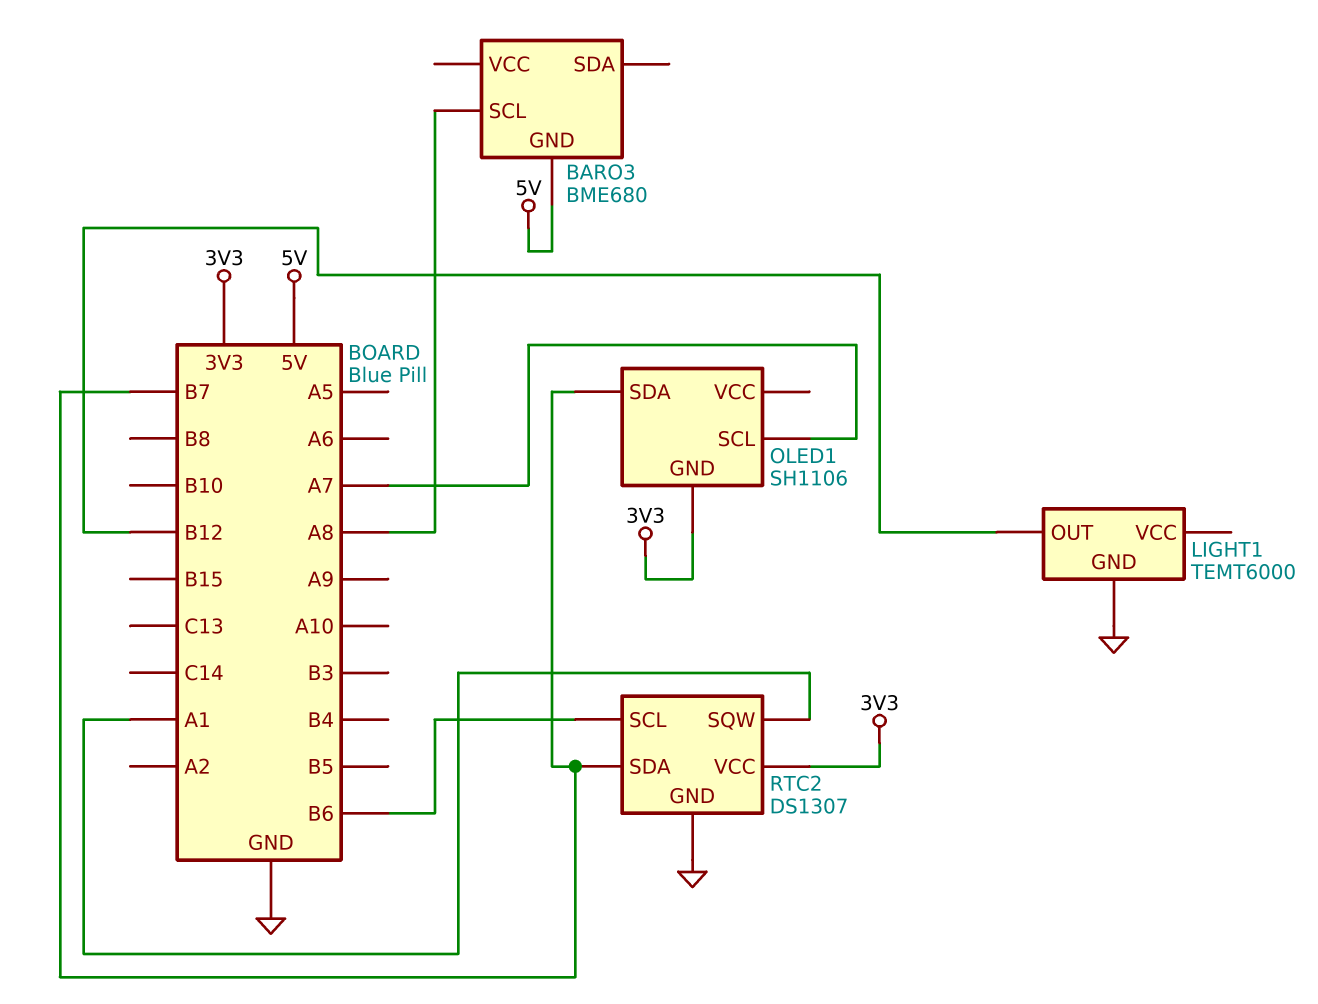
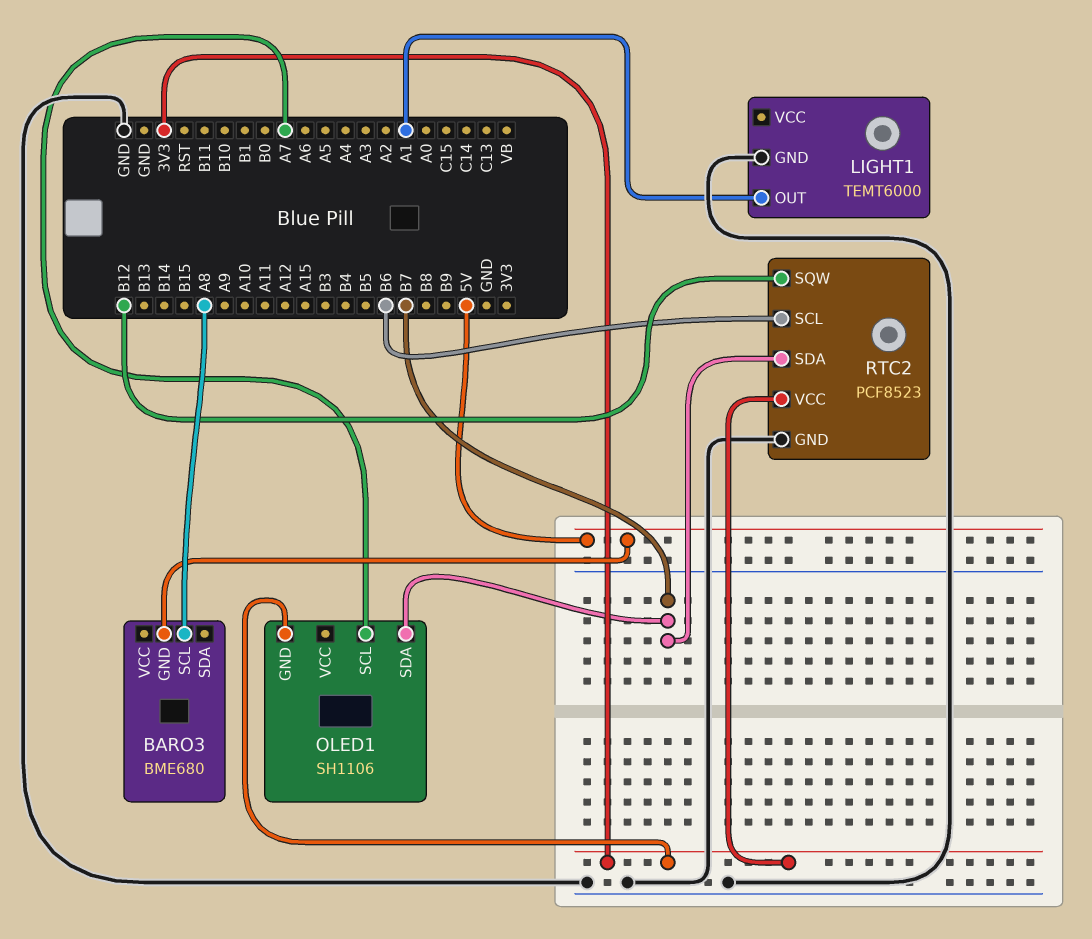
LIGHT1 pin OUT: B12 -> A1
RTC2: DS1307 -> PCF8523
RTC2 pin SQW: A1 -> B12

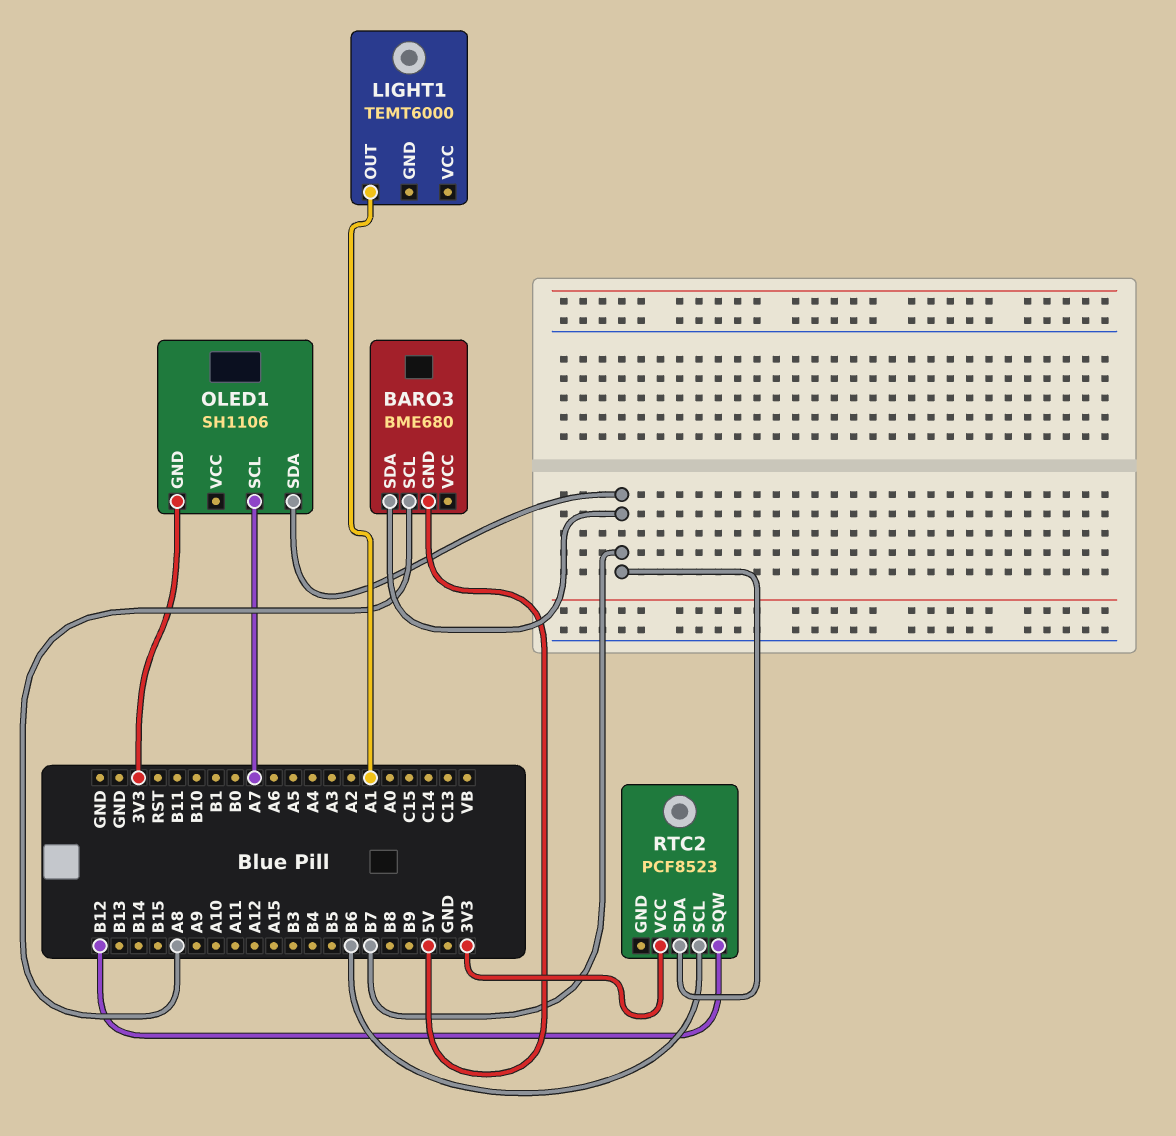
BARO3 pin SDA: none -> B7
LIGHT1 pin GND: GND -> none
RTC2 pin GND: GND -> none

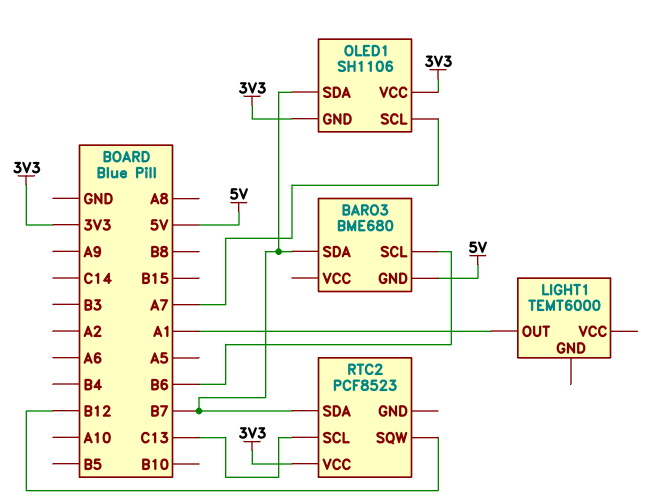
BARO3 pin SCL: A8 -> B6
OLED1 pin VCC: none -> 3V3
RTC2 pin SCL: B6 -> C13

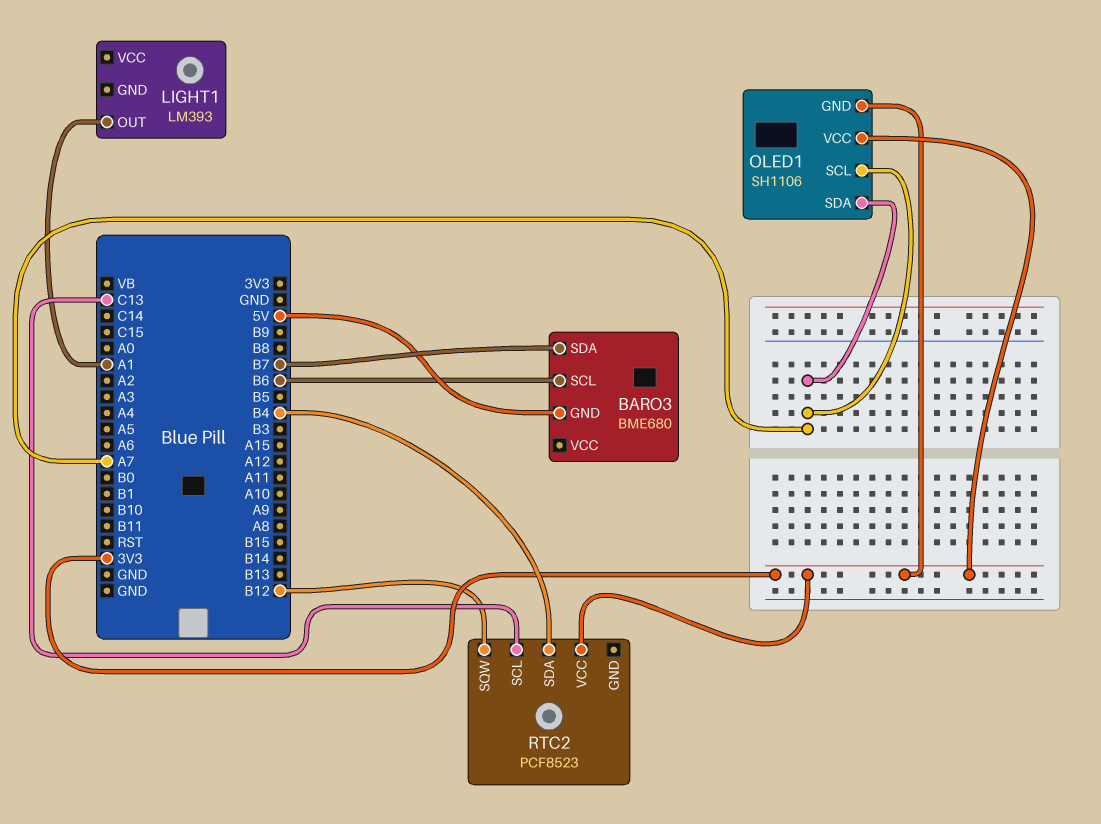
LIGHT1: TEMT6000 -> LM393
OLED1 pin SDA: B7 -> A7
RTC2 pin SDA: B7 -> B4

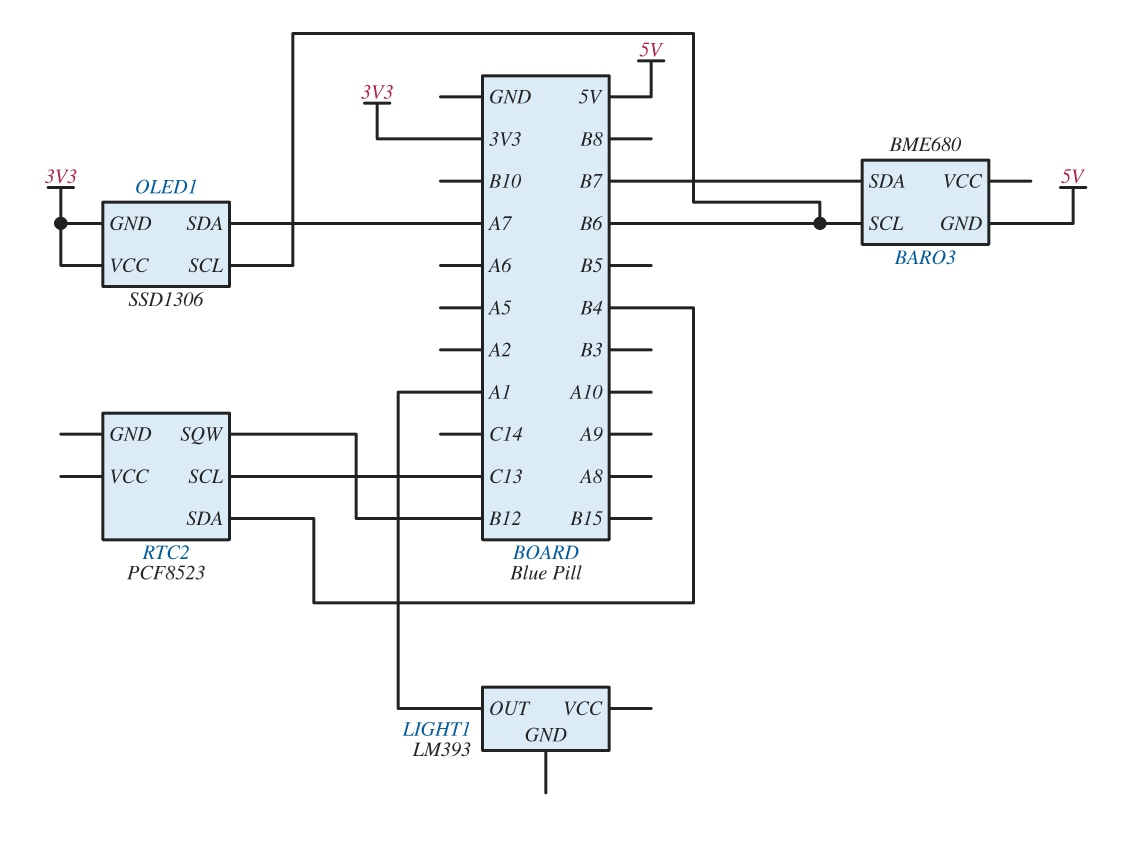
OLED1: SH1106 -> SSD1306
OLED1 pin SCL: A7 -> B6
RTC2 pin VCC: 3V3 -> none

